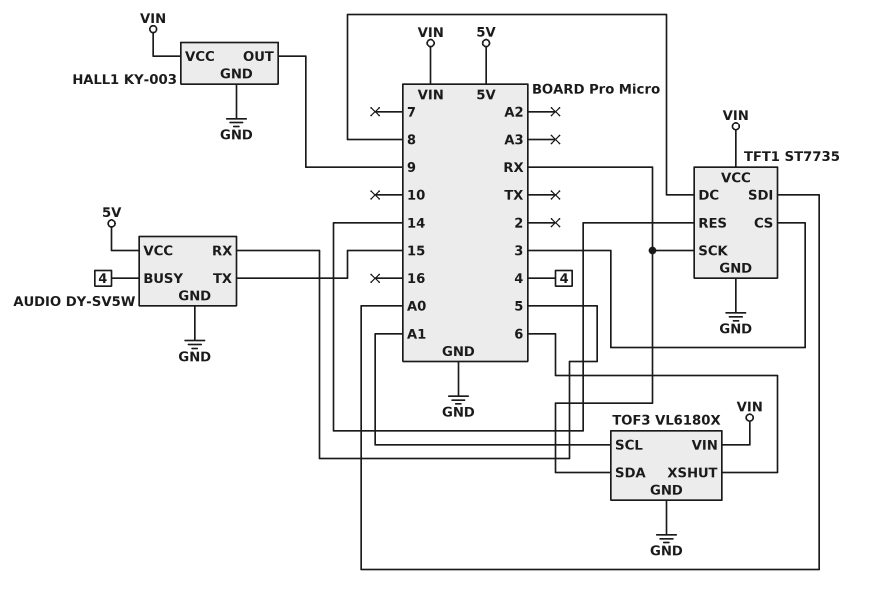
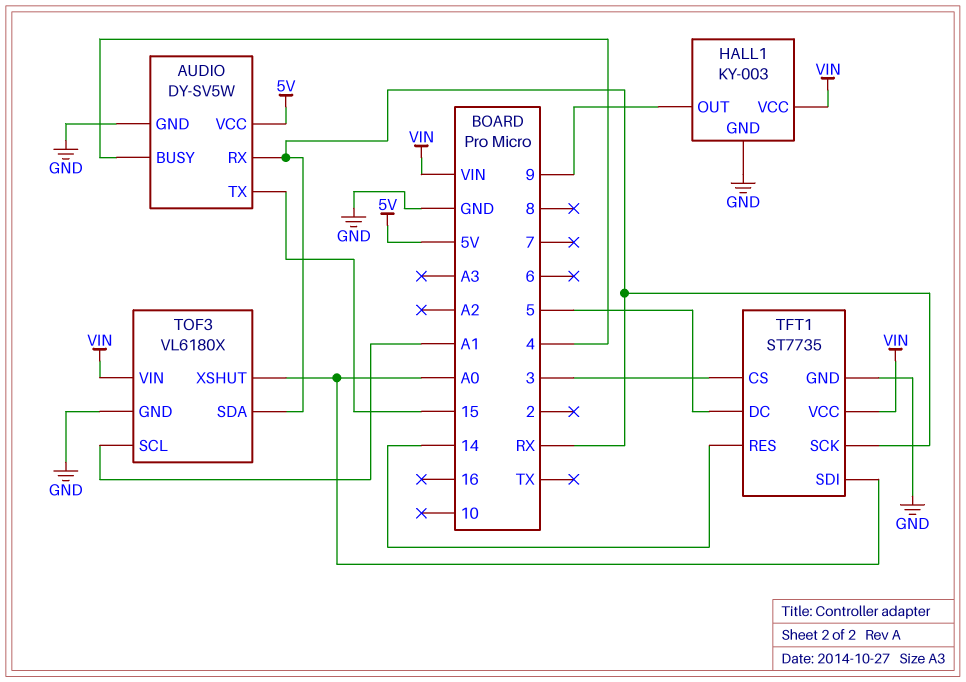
AUDIO pin RX: 5 -> RX
TFT1 pin DC: 8 -> 5
TOF3 pin XSHUT: 6 -> A0

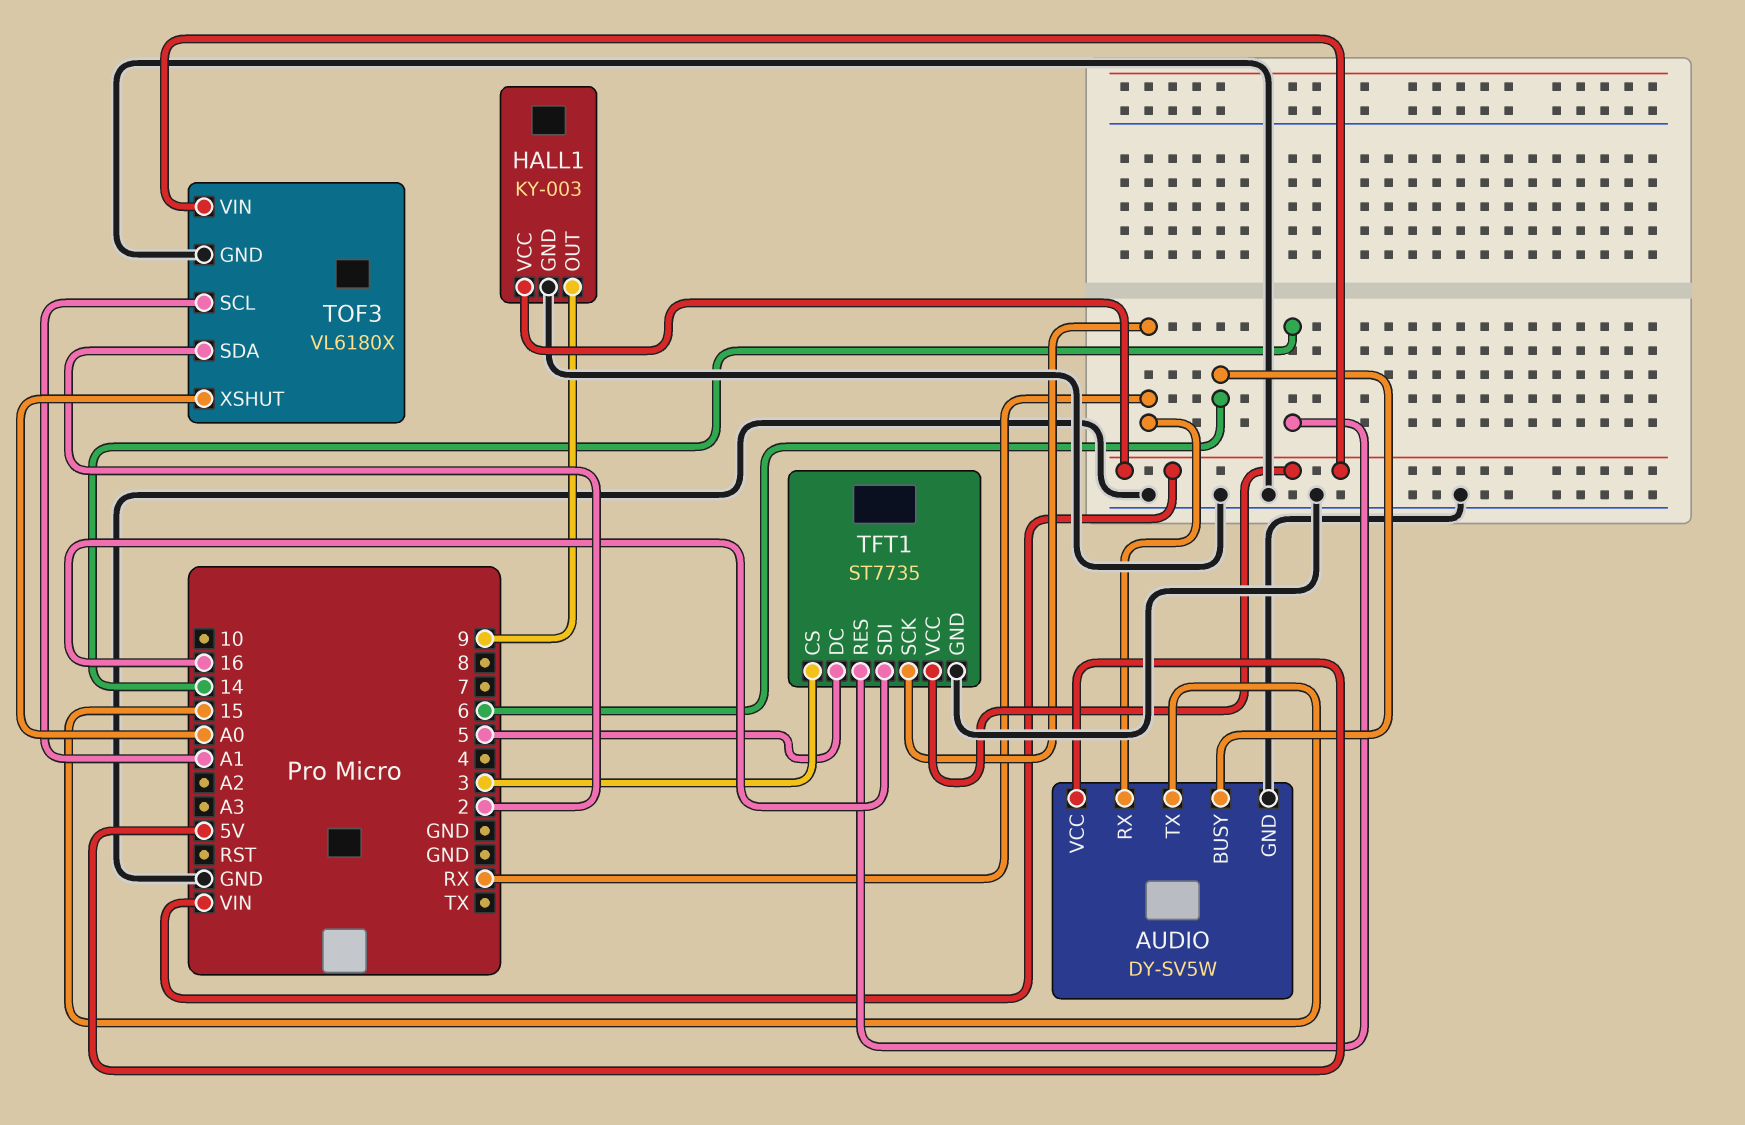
AUDIO pin BUSY: 4 -> 6
TFT1 pin SDI: A0 -> 16
TOF3 pin SDA: RX -> 2

